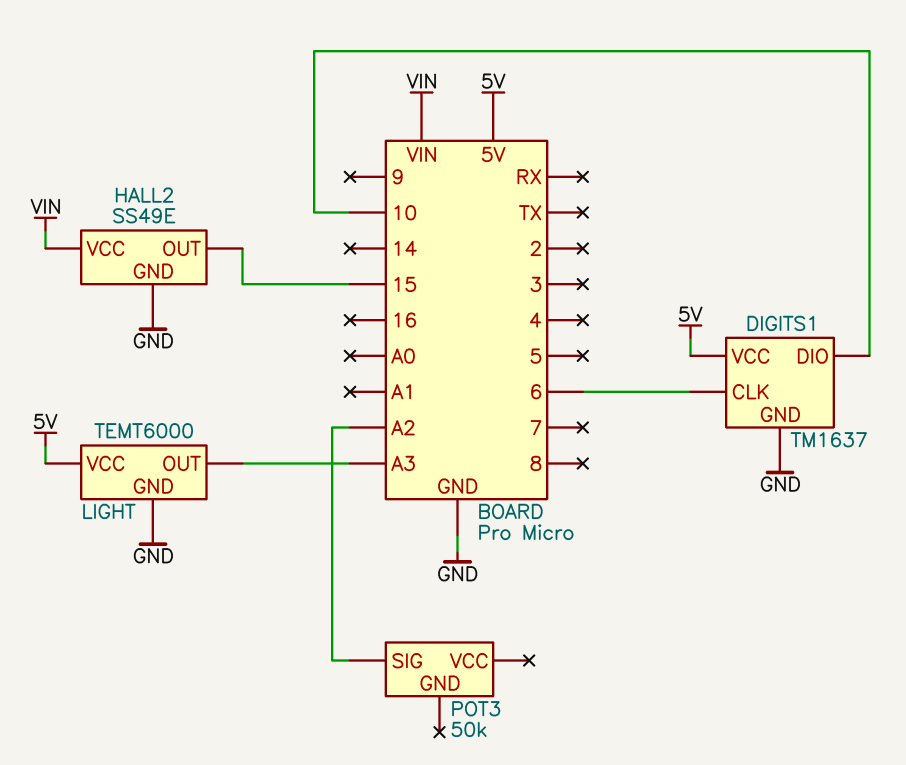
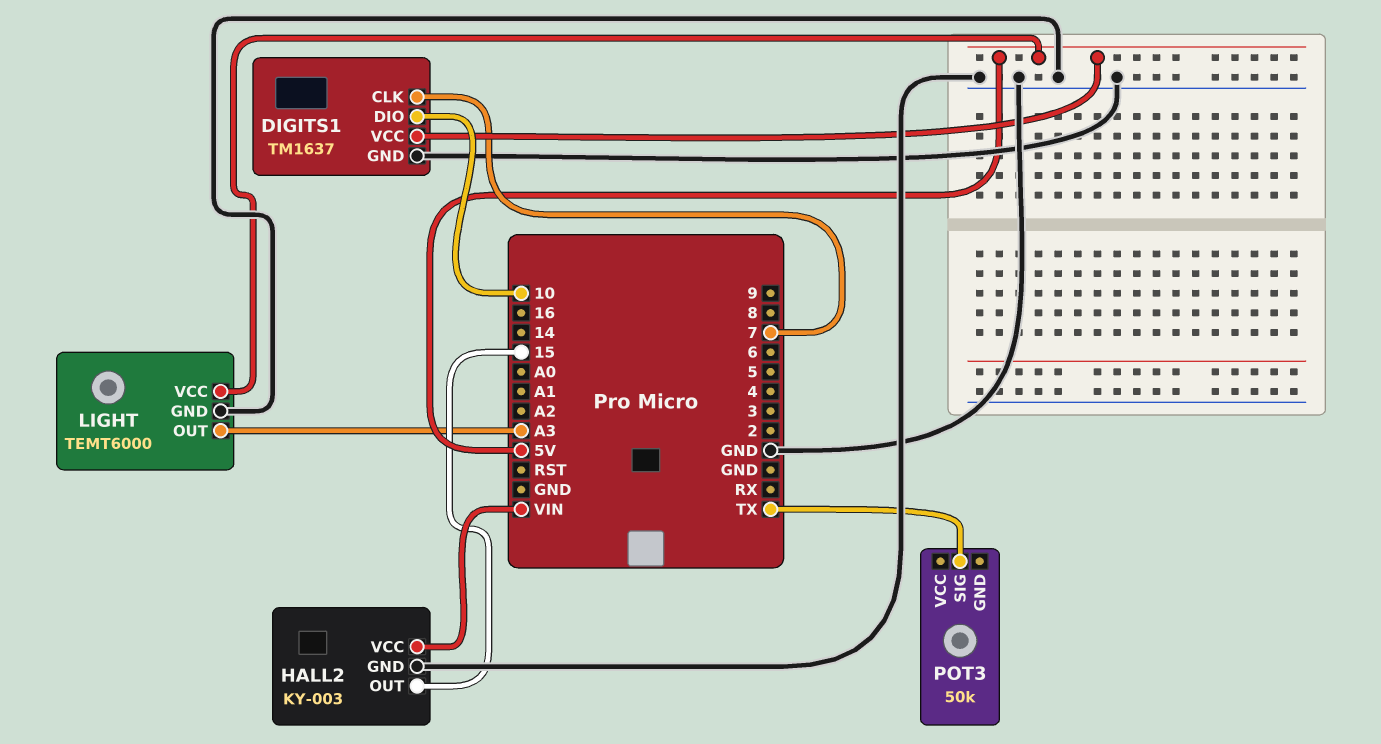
DIGITS1 pin CLK: 6 -> 7
HALL2: SS49E -> KY-003
POT3 pin SIG: A2 -> TX

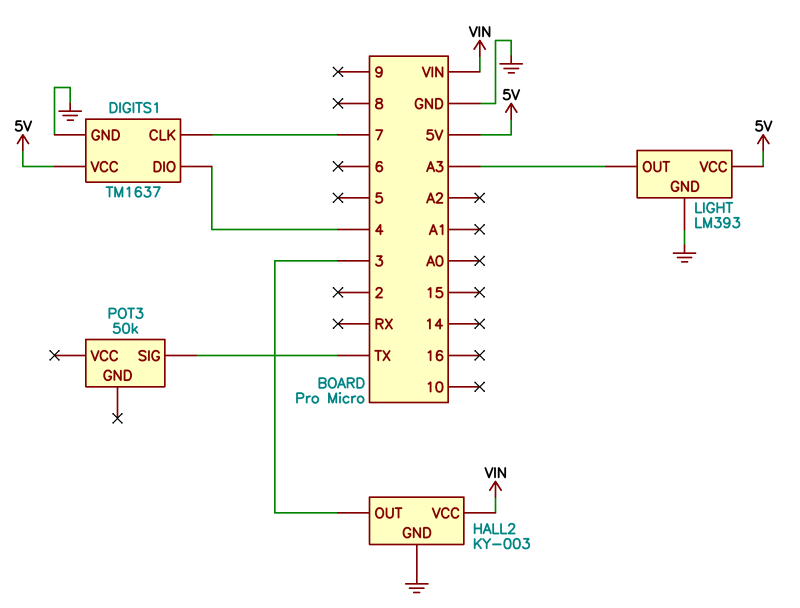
DIGITS1 pin DIO: 10 -> 4
HALL2 pin OUT: 15 -> 3
LIGHT: TEMT6000 -> LM393

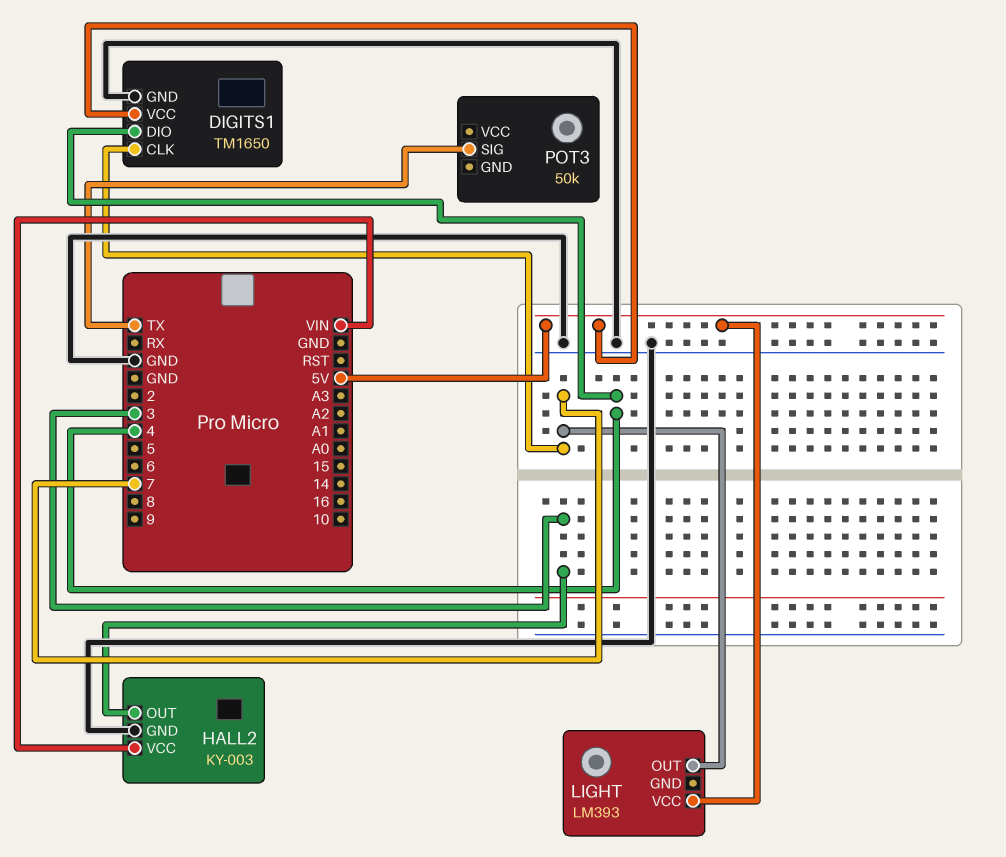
DIGITS1: TM1637 -> TM1650
LIGHT pin GND: GND -> none
LIGHT pin OUT: A3 -> 7

